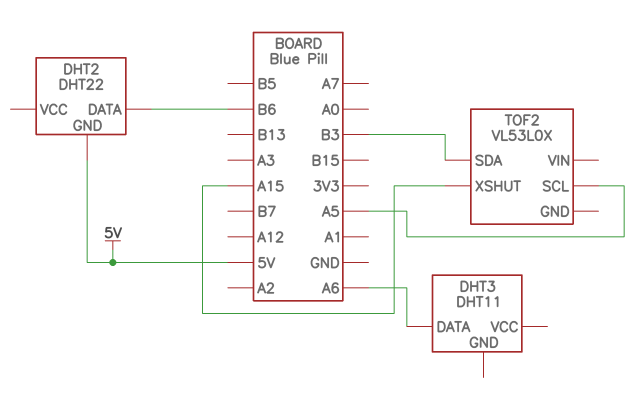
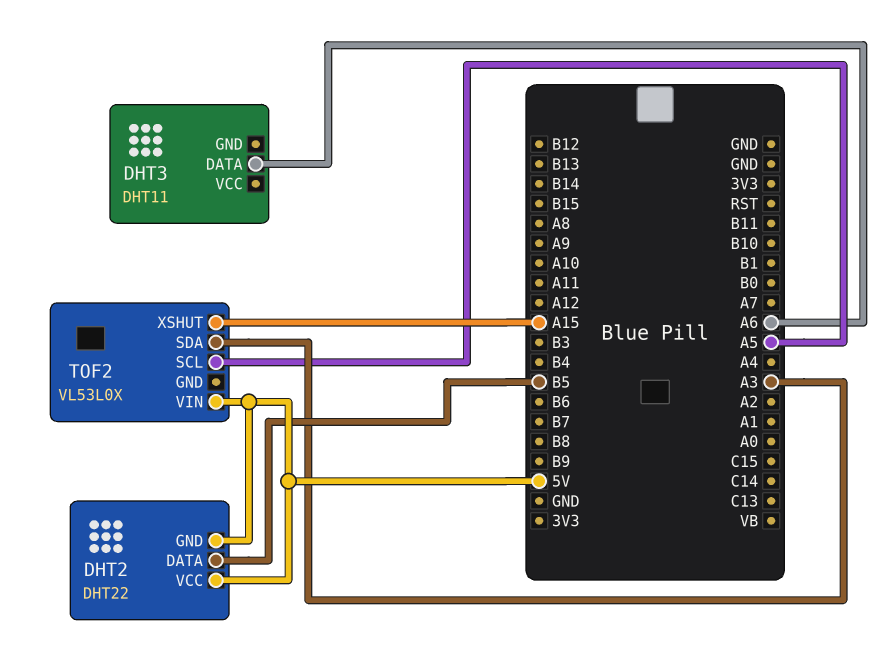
DHT2 pin DATA: B6 -> B5
DHT2 pin VCC: none -> 5V
TOF2 pin SDA: B3 -> A3
TOF2 pin VIN: none -> 5V

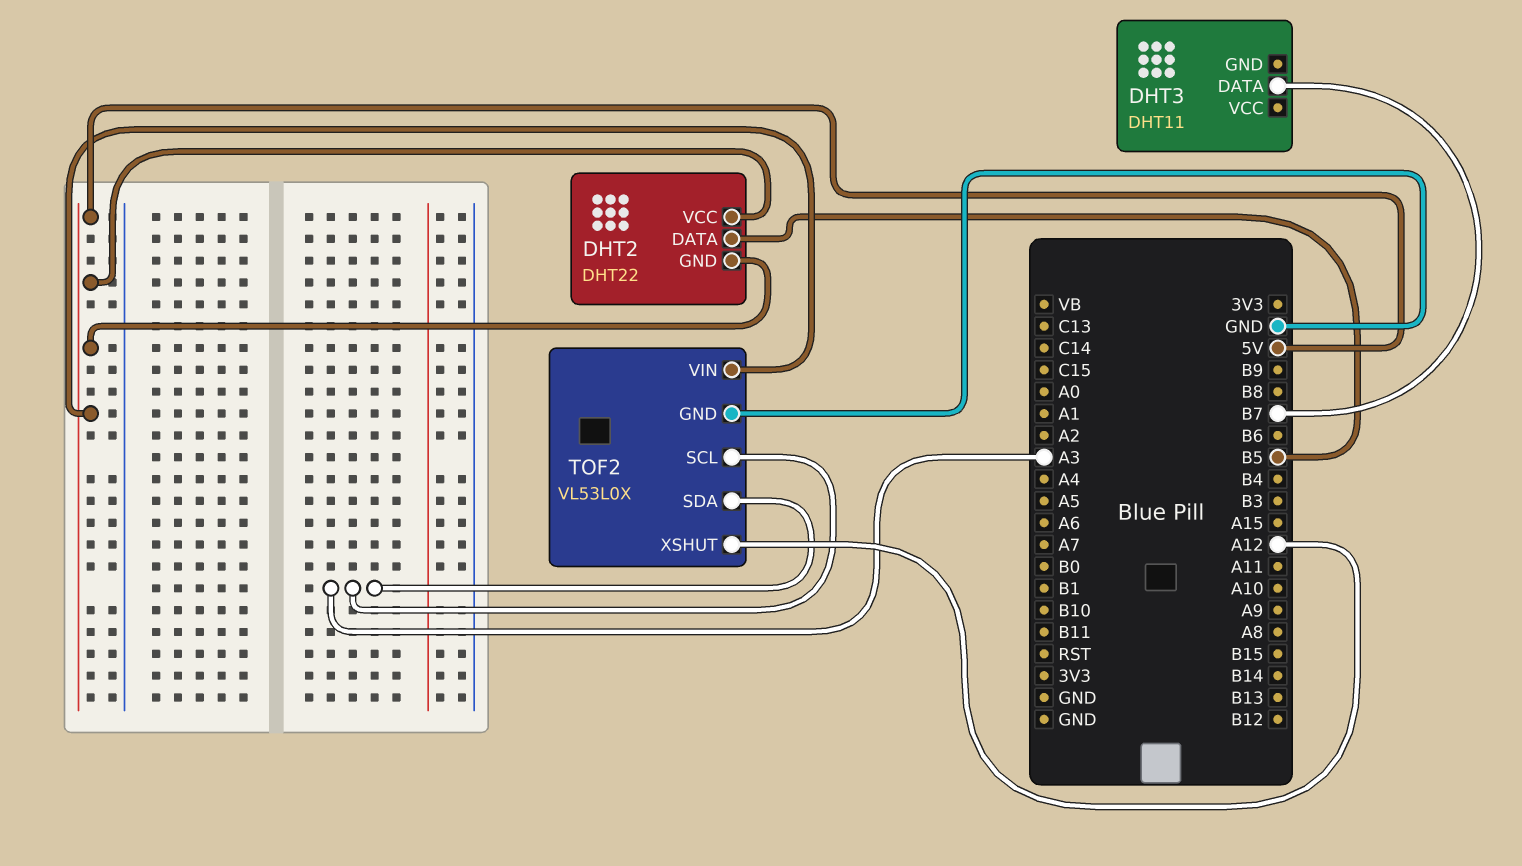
DHT3 pin DATA: A6 -> B7
TOF2 pin GND: none -> GND
TOF2 pin SCL: A5 -> A3
TOF2 pin XSHUT: A15 -> A12

